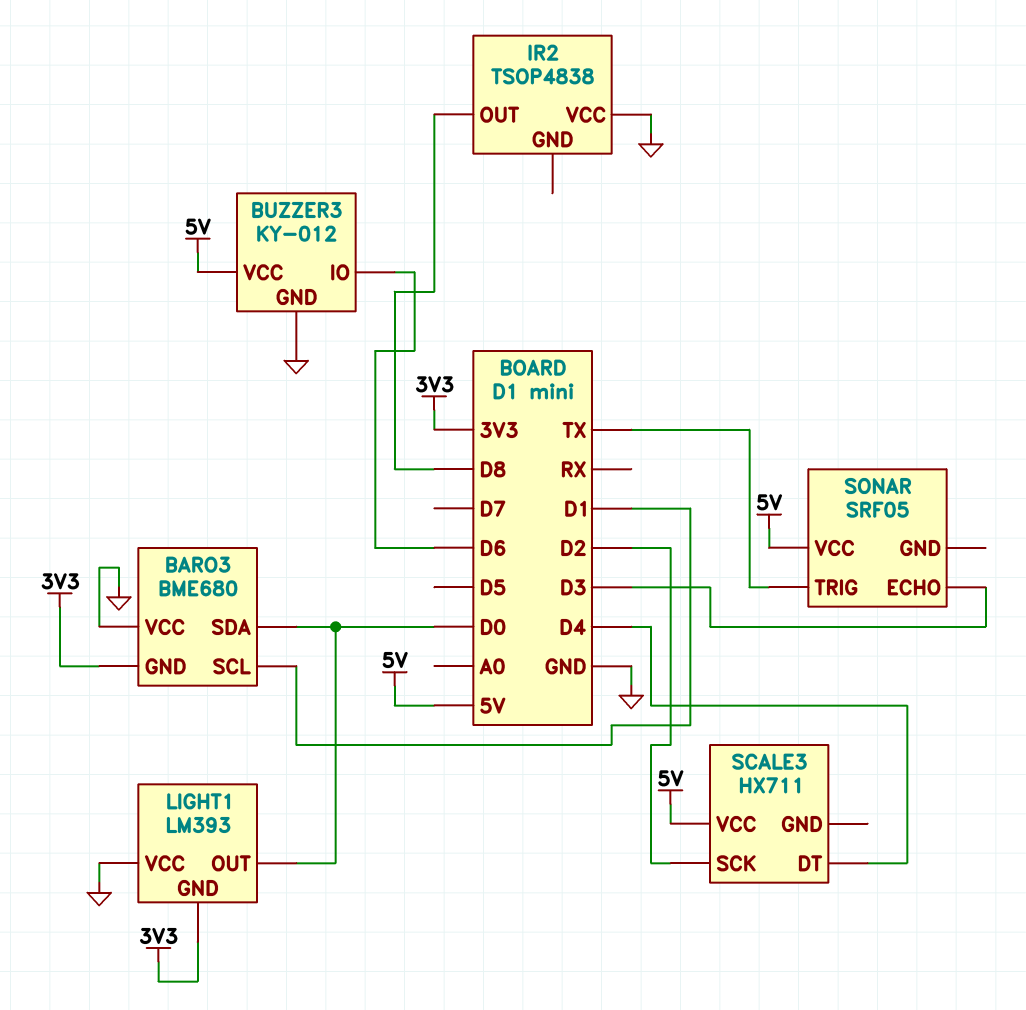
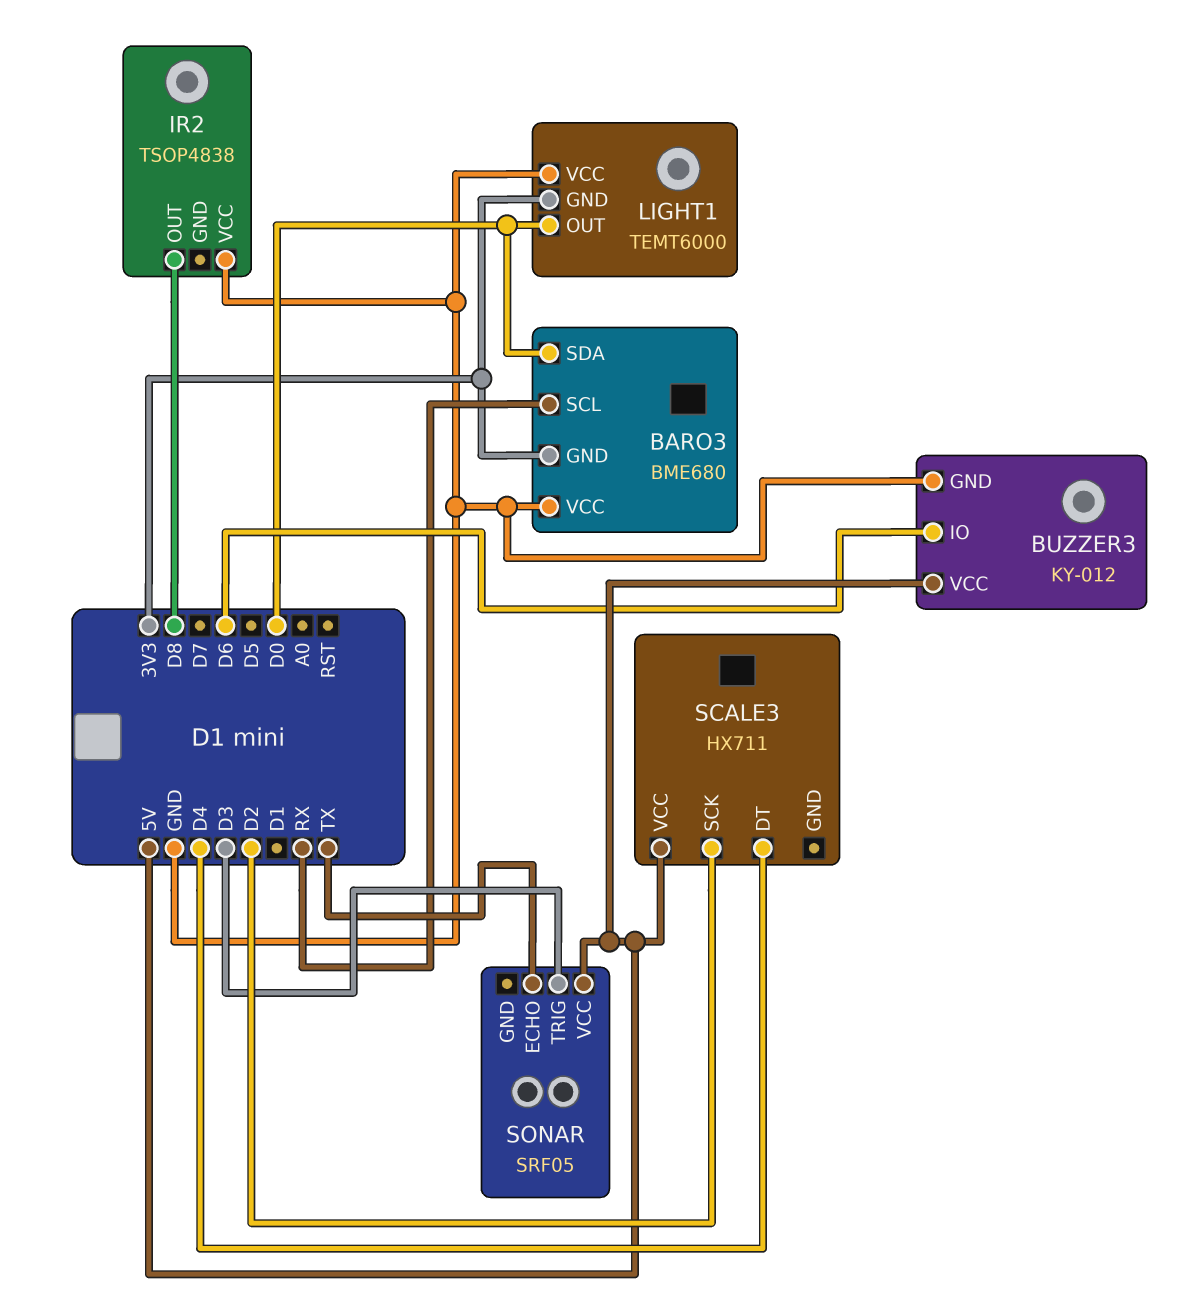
BARO3 pin SCL: D1 -> RX
LIGHT1: LM393 -> TEMT6000
SONAR pin ECHO: D3 -> TX
SONAR pin TRIG: TX -> D3

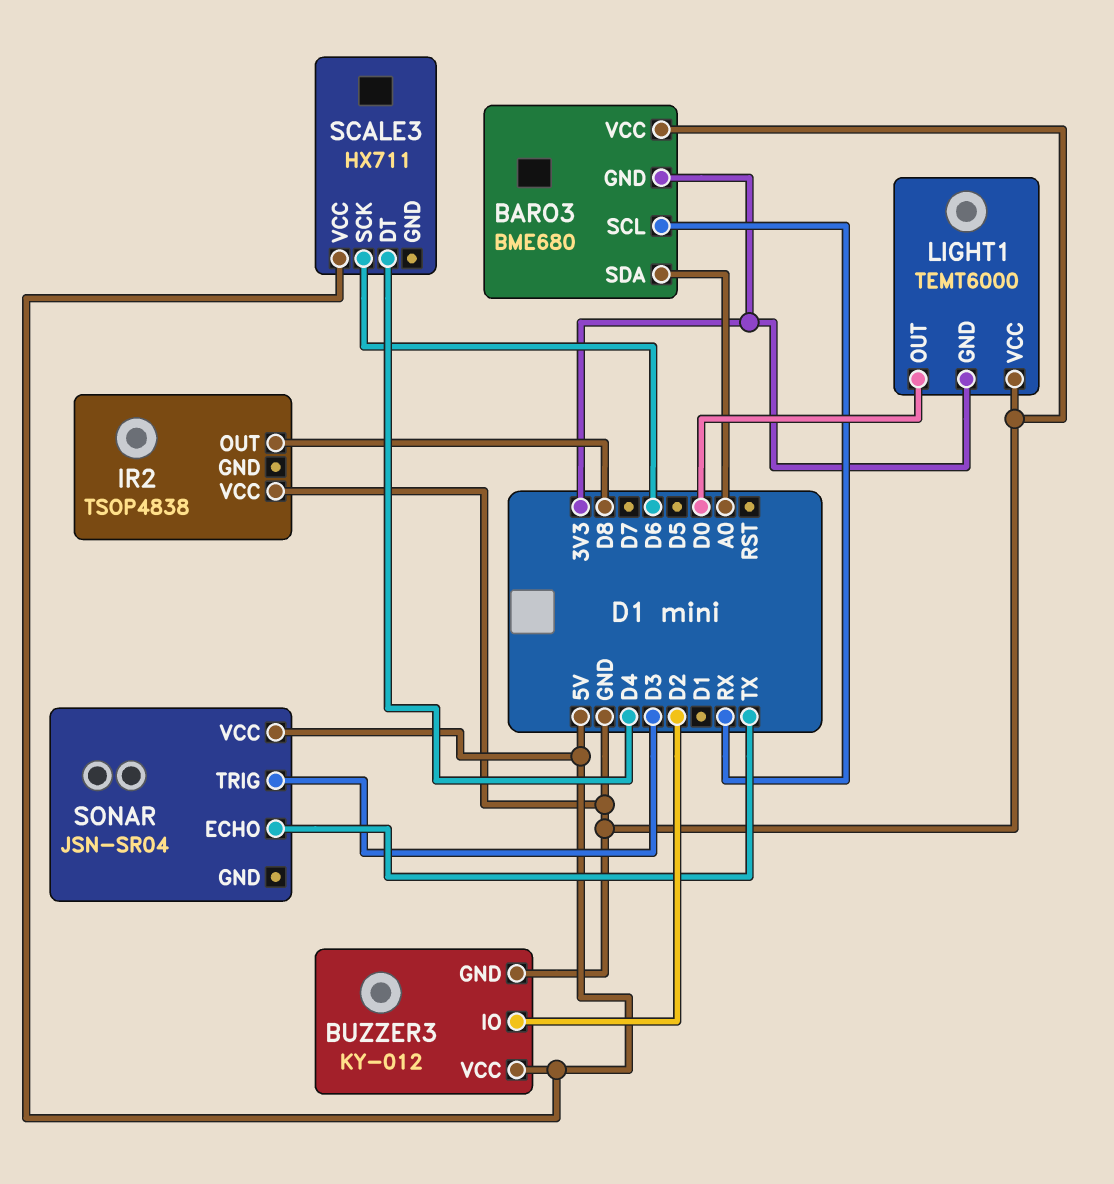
BARO3 pin SDA: D0 -> A0
BUZZER3 pin IO: D6 -> D2
SCALE3 pin SCK: D2 -> D6
SONAR: SRF05 -> JSN-SR04

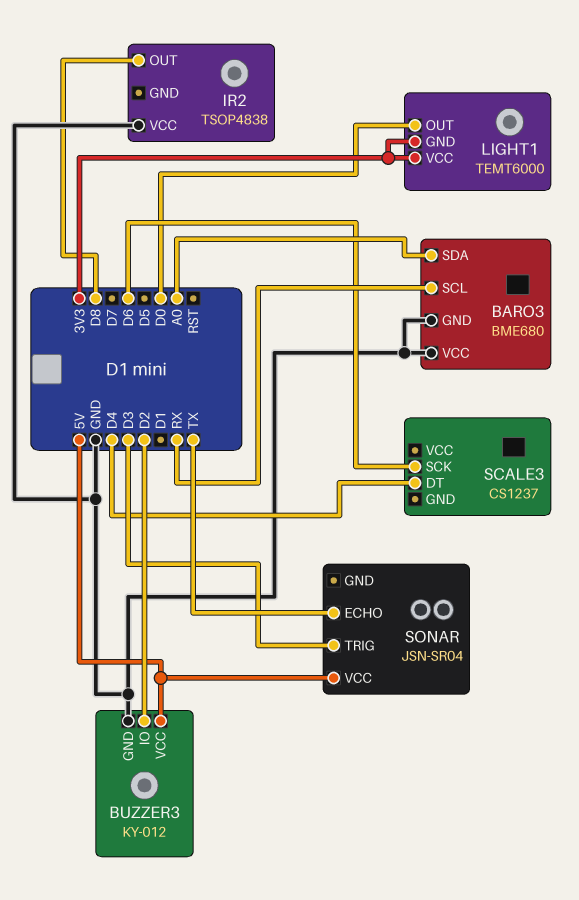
BARO3 pin GND: 3V3 -> GND
LIGHT1 pin VCC: GND -> 3V3
SCALE3: HX711 -> CS1237
SCALE3 pin VCC: 5V -> none

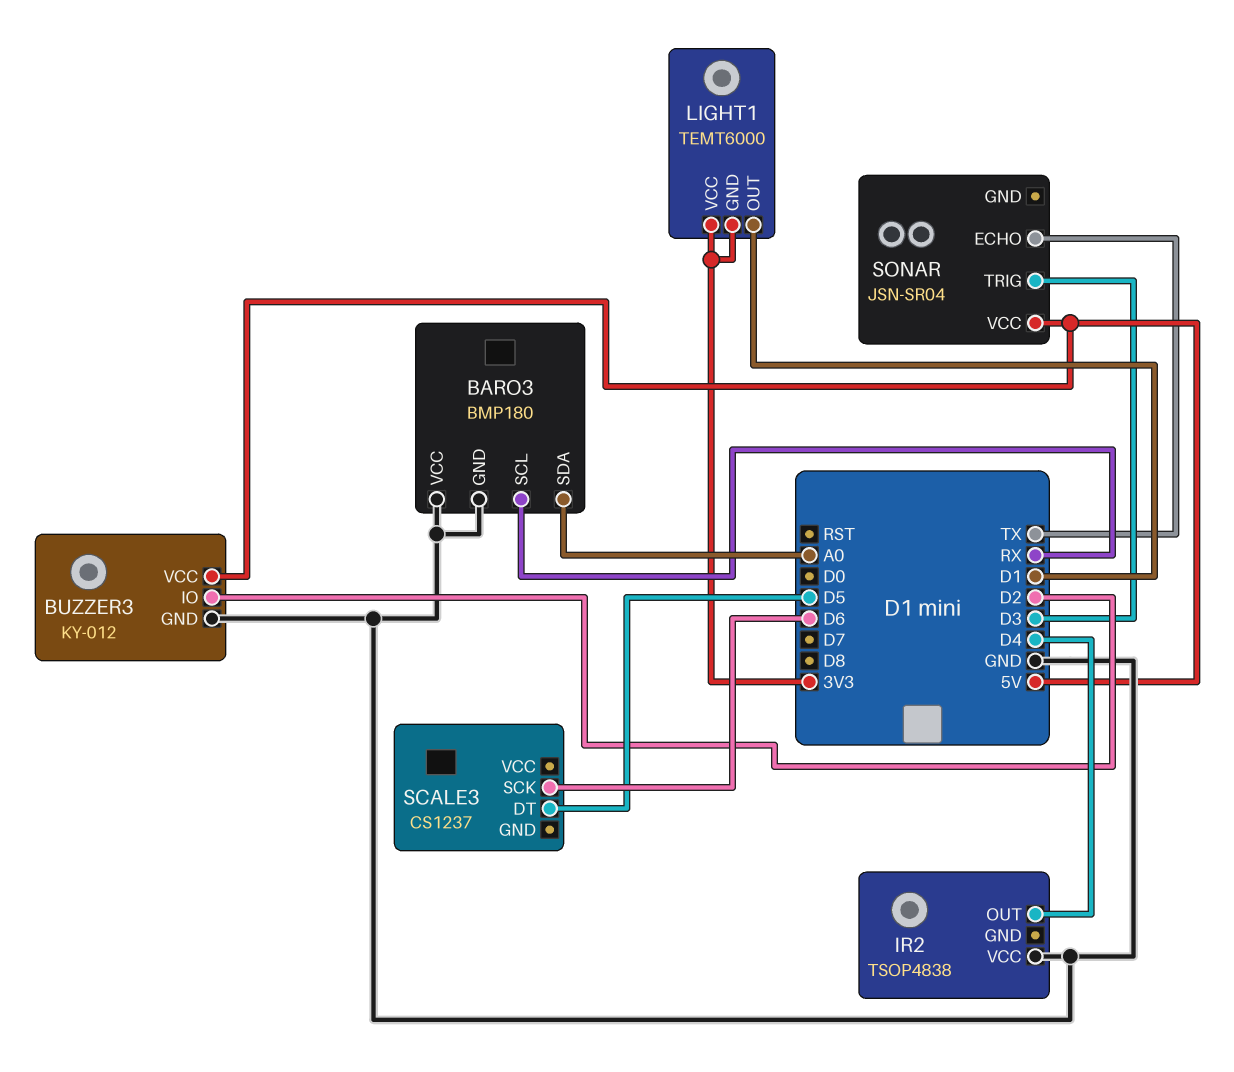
BARO3: BME680 -> BMP180
IR2 pin OUT: D8 -> D4
LIGHT1 pin OUT: D0 -> D1
SCALE3 pin DT: D4 -> D5

